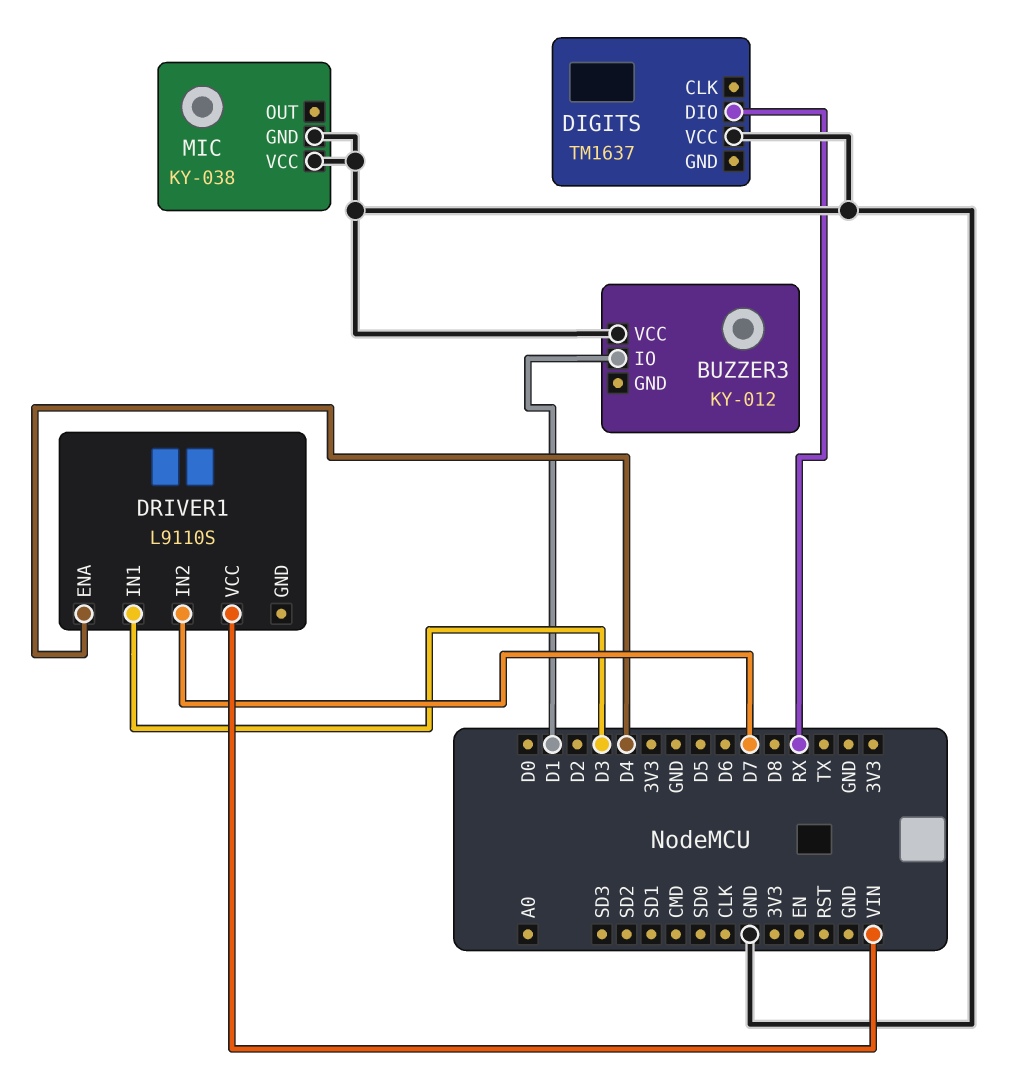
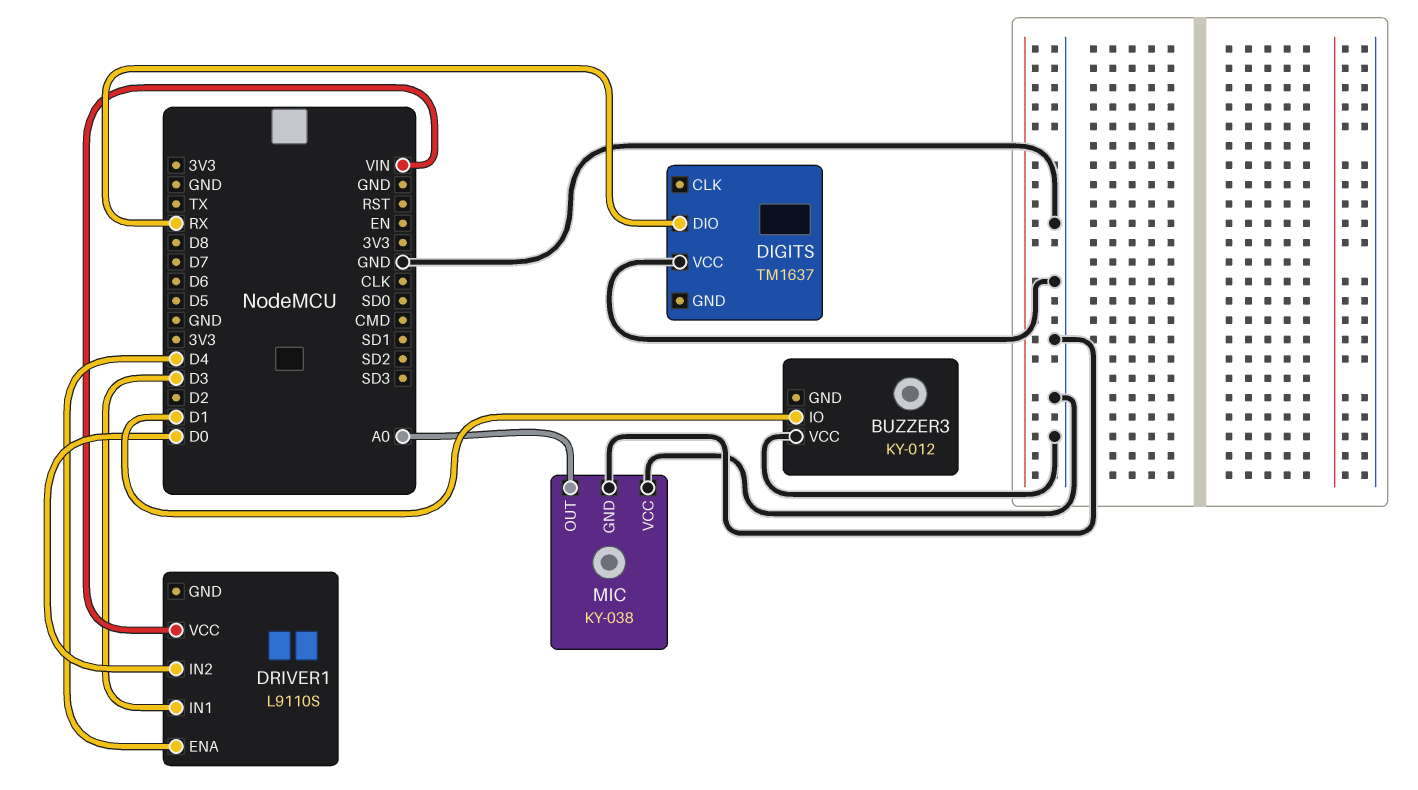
DRIVER1 pin IN2: D7 -> D0
MIC pin OUT: none -> A0

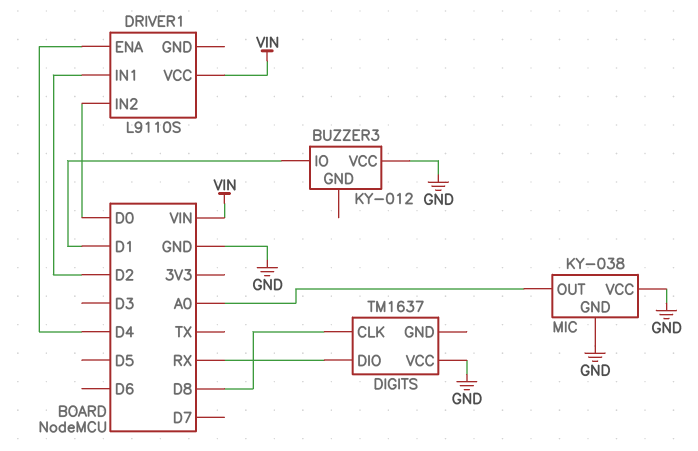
DIGITS pin CLK: none -> D8
DRIVER1 pin IN1: D3 -> D2

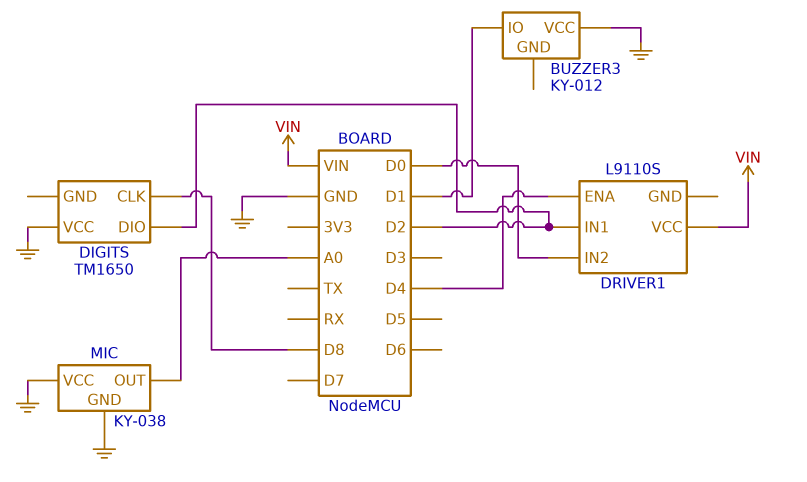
DIGITS: TM1637 -> TM1650
DIGITS pin DIO: RX -> D2

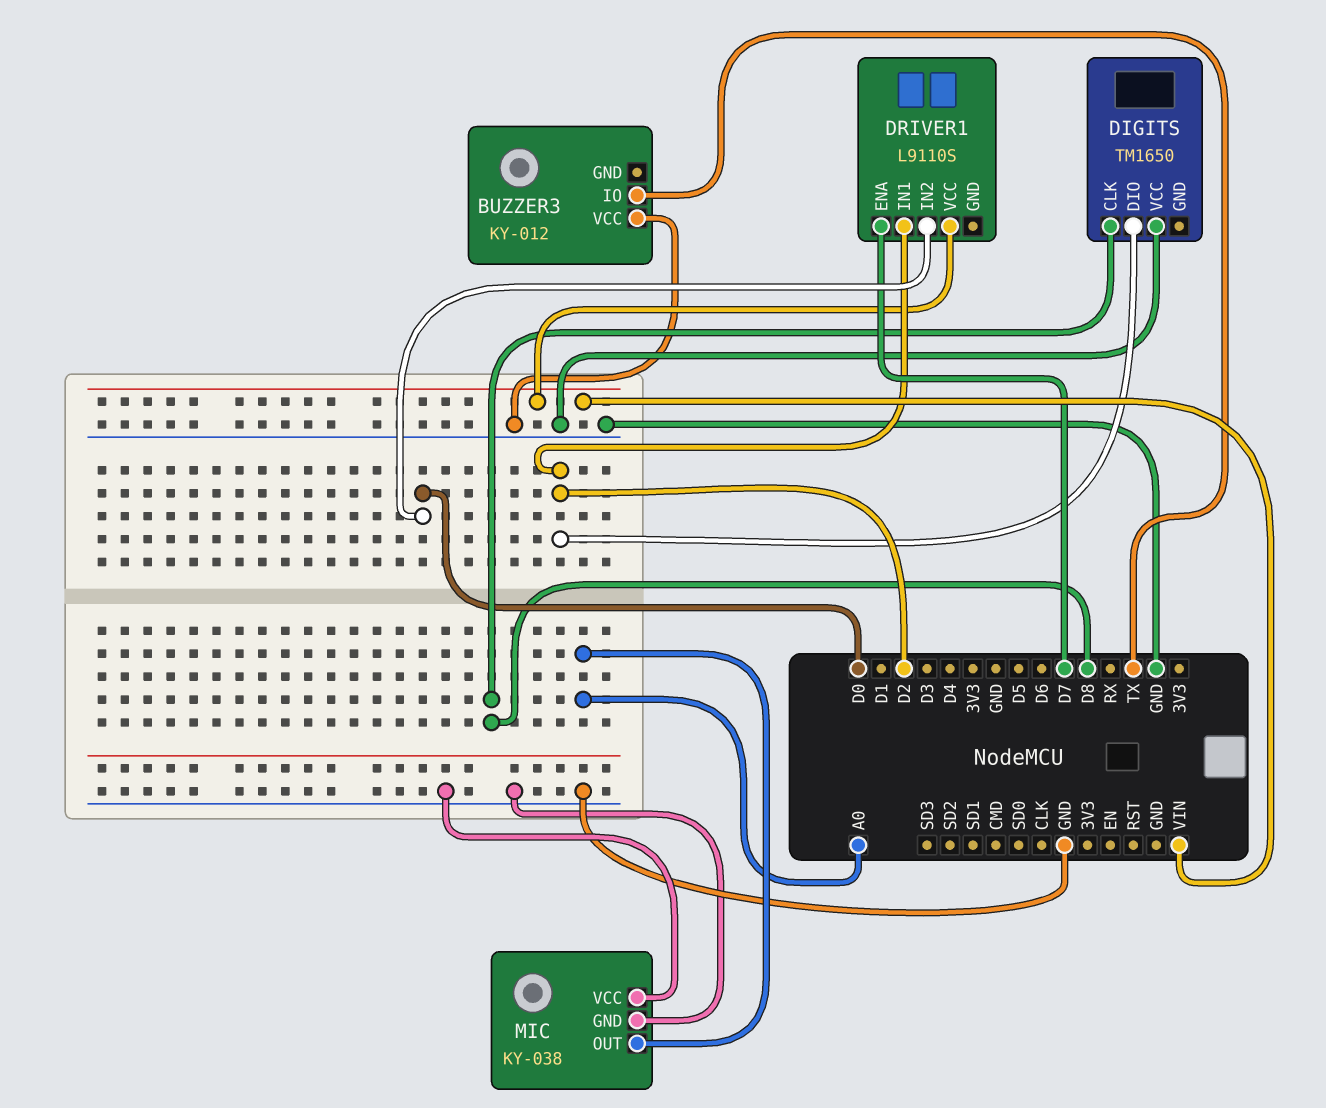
BUZZER3 pin IO: D1 -> TX
DRIVER1 pin ENA: D4 -> D7

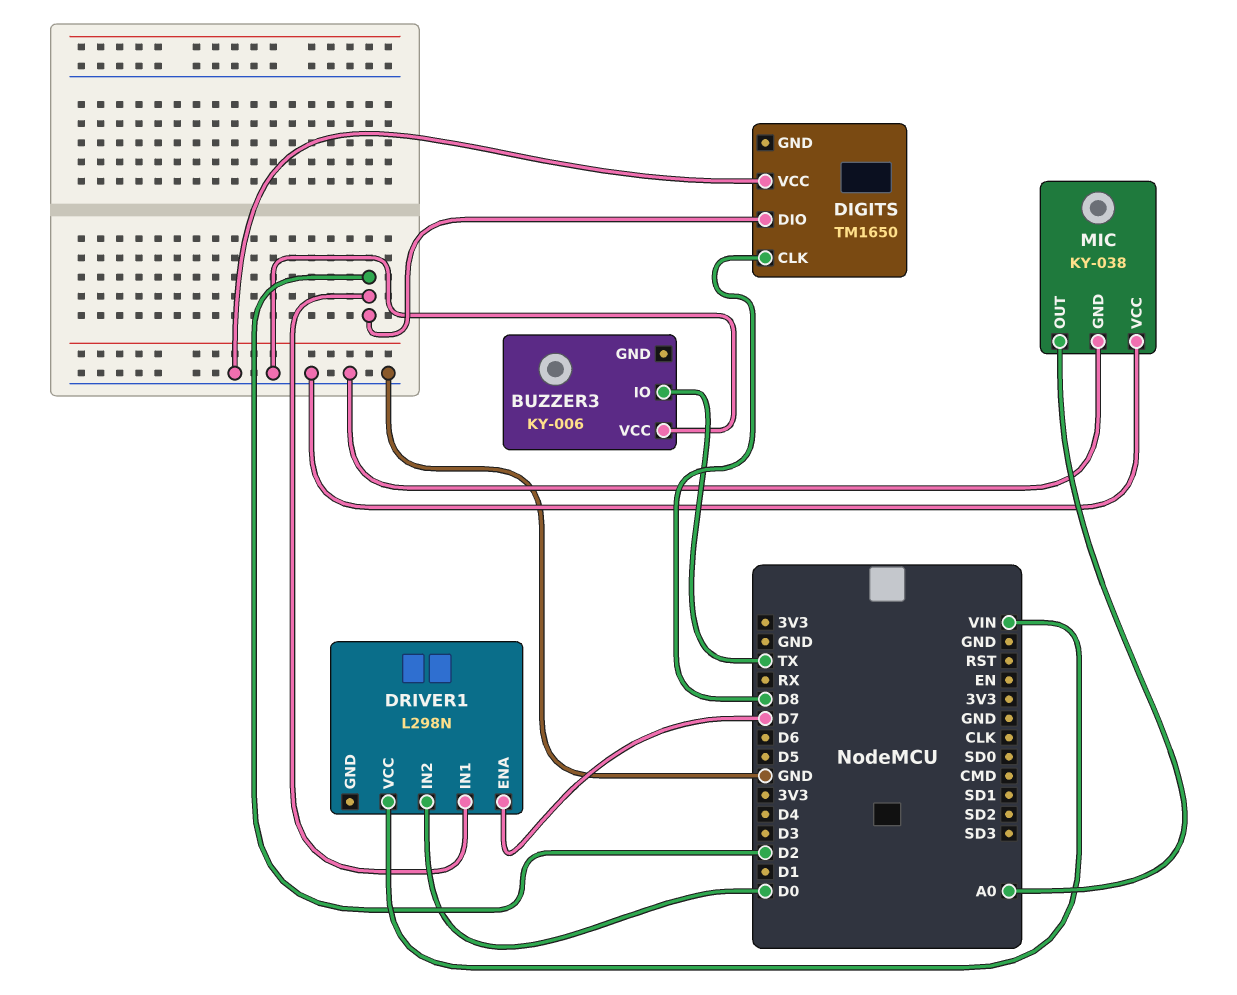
BUZZER3: KY-012 -> KY-006
DRIVER1: L9110S -> L298N

